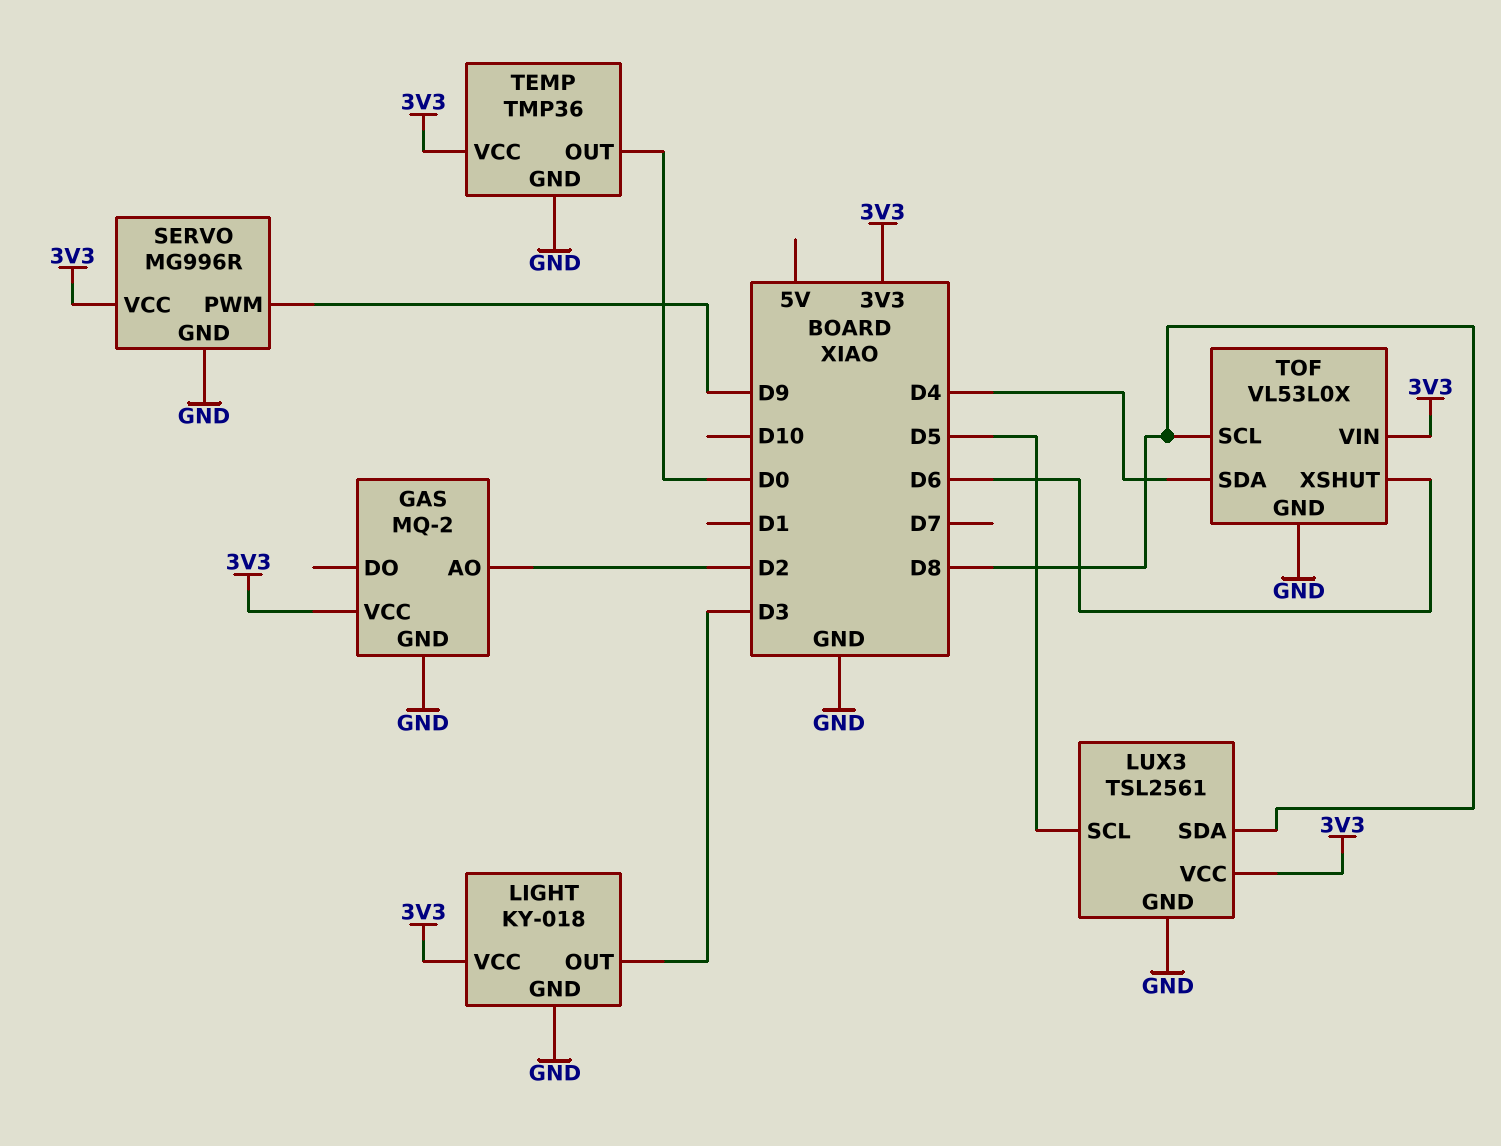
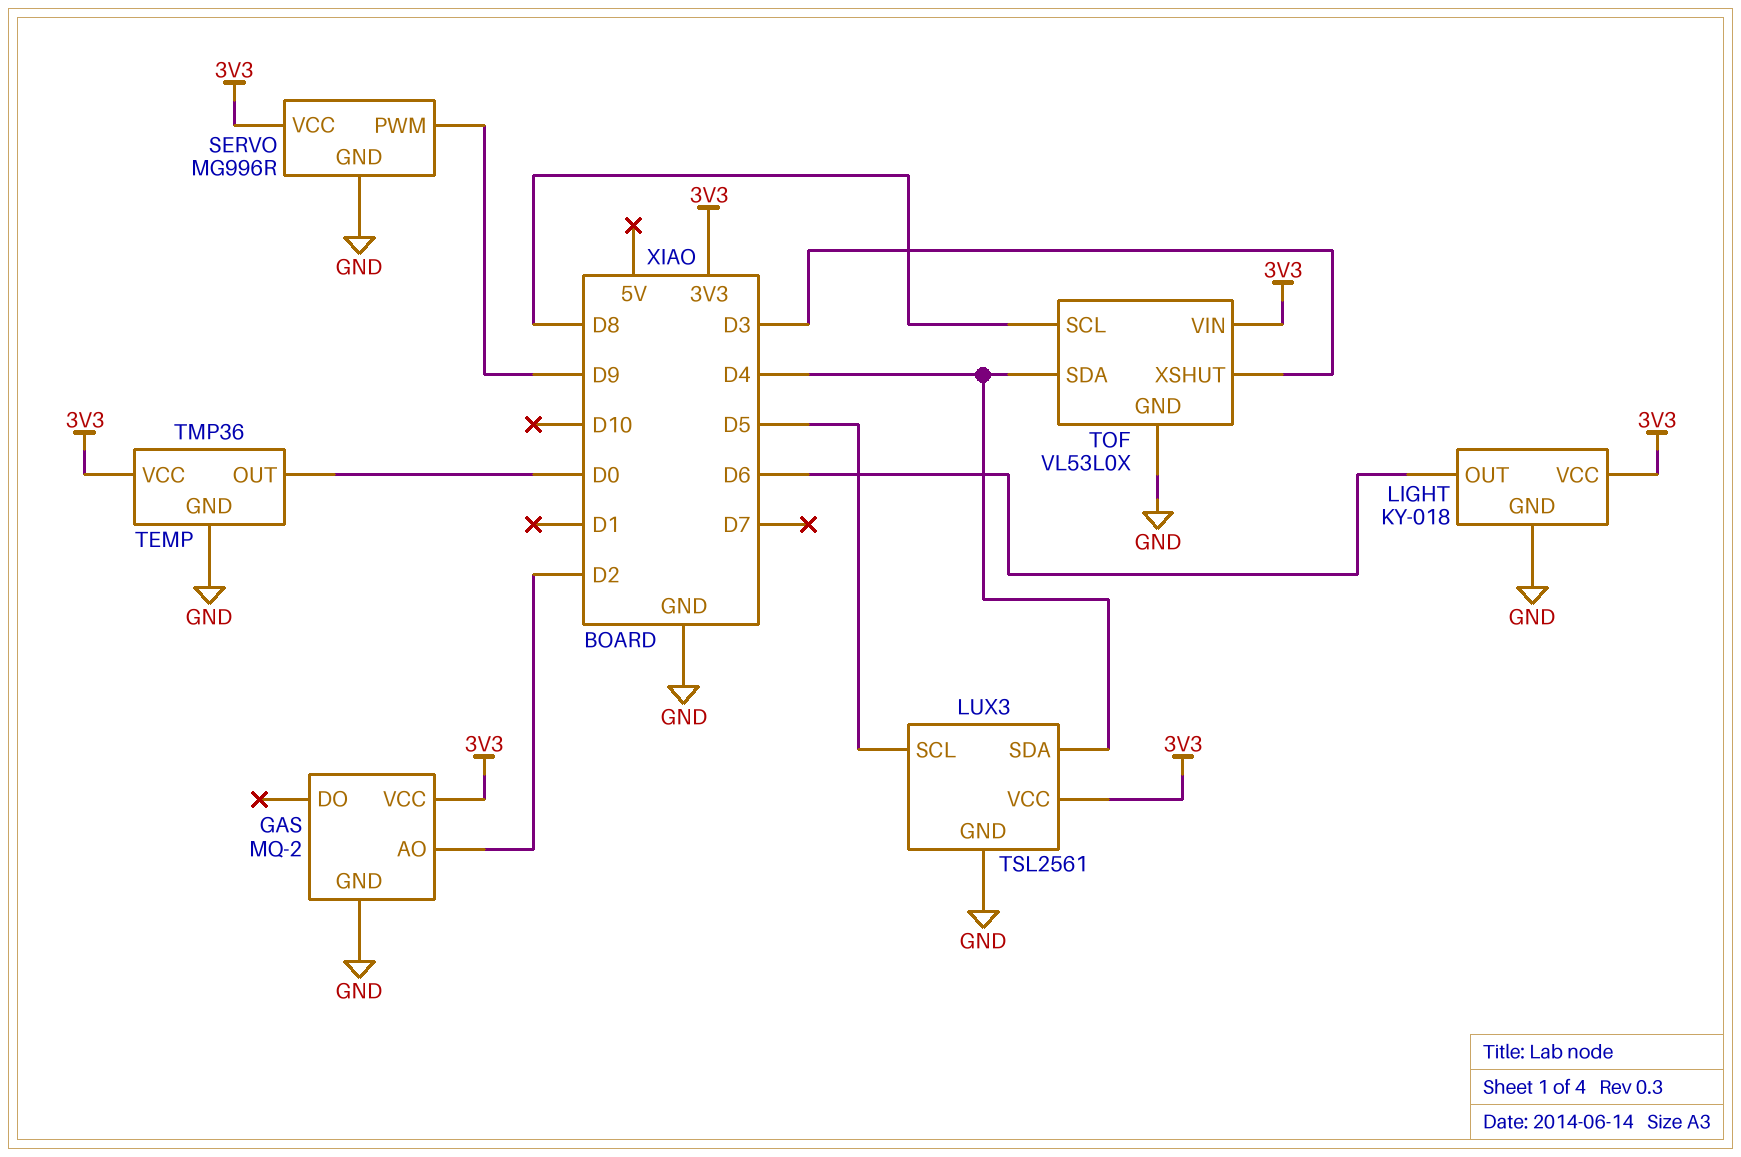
LIGHT pin OUT: D3 -> D6
LUX3 pin SDA: D8 -> D4
TOF pin XSHUT: D6 -> D3

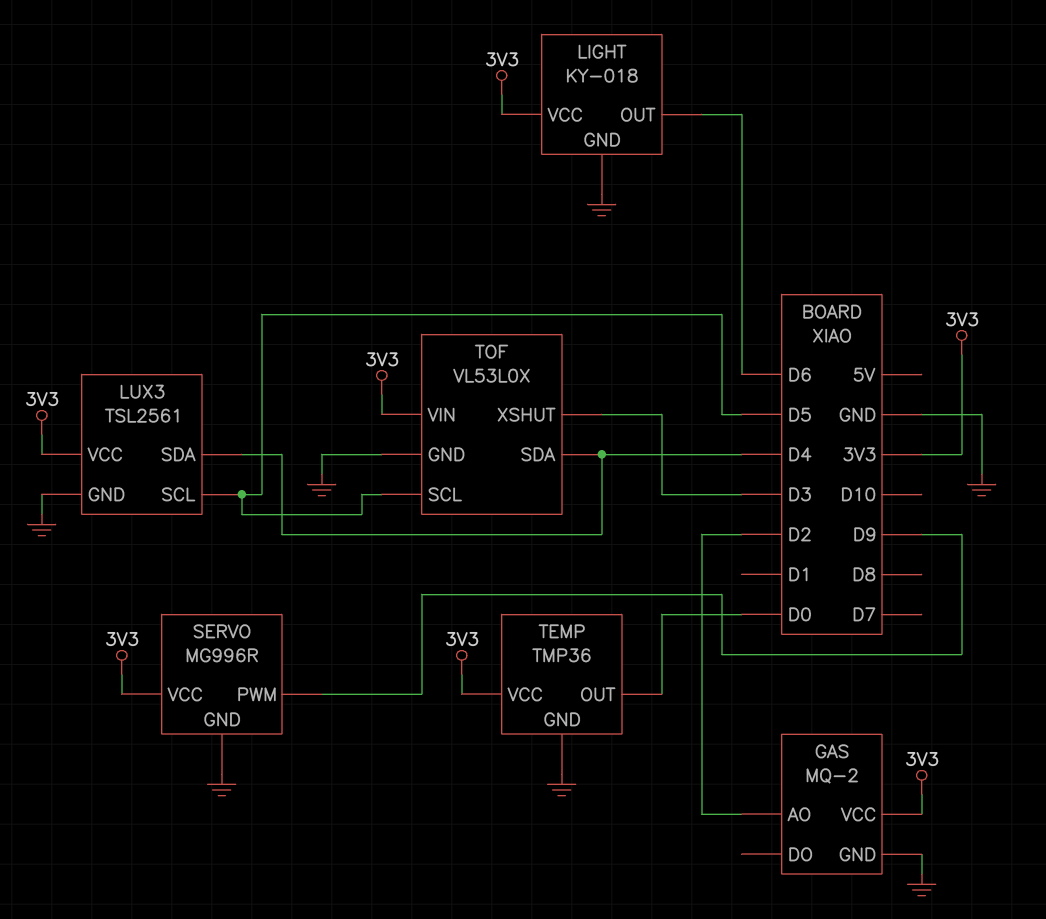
TOF pin SCL: D8 -> D5

